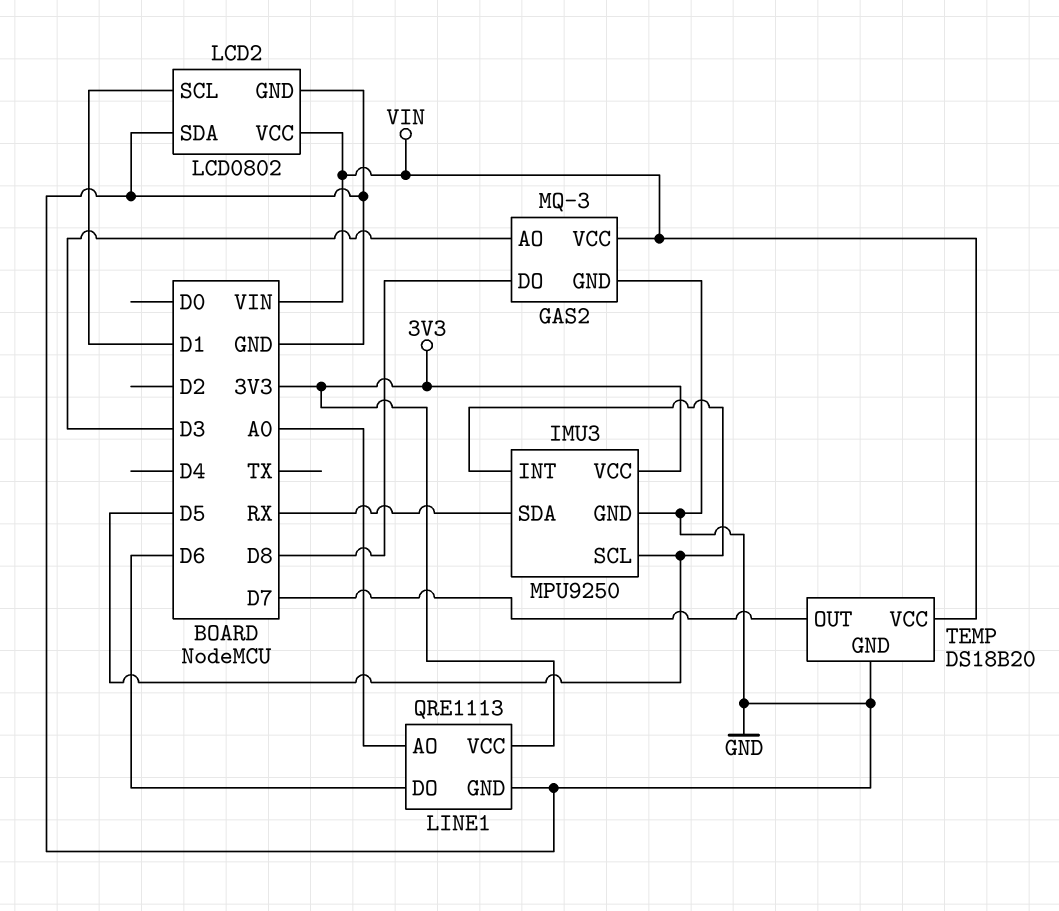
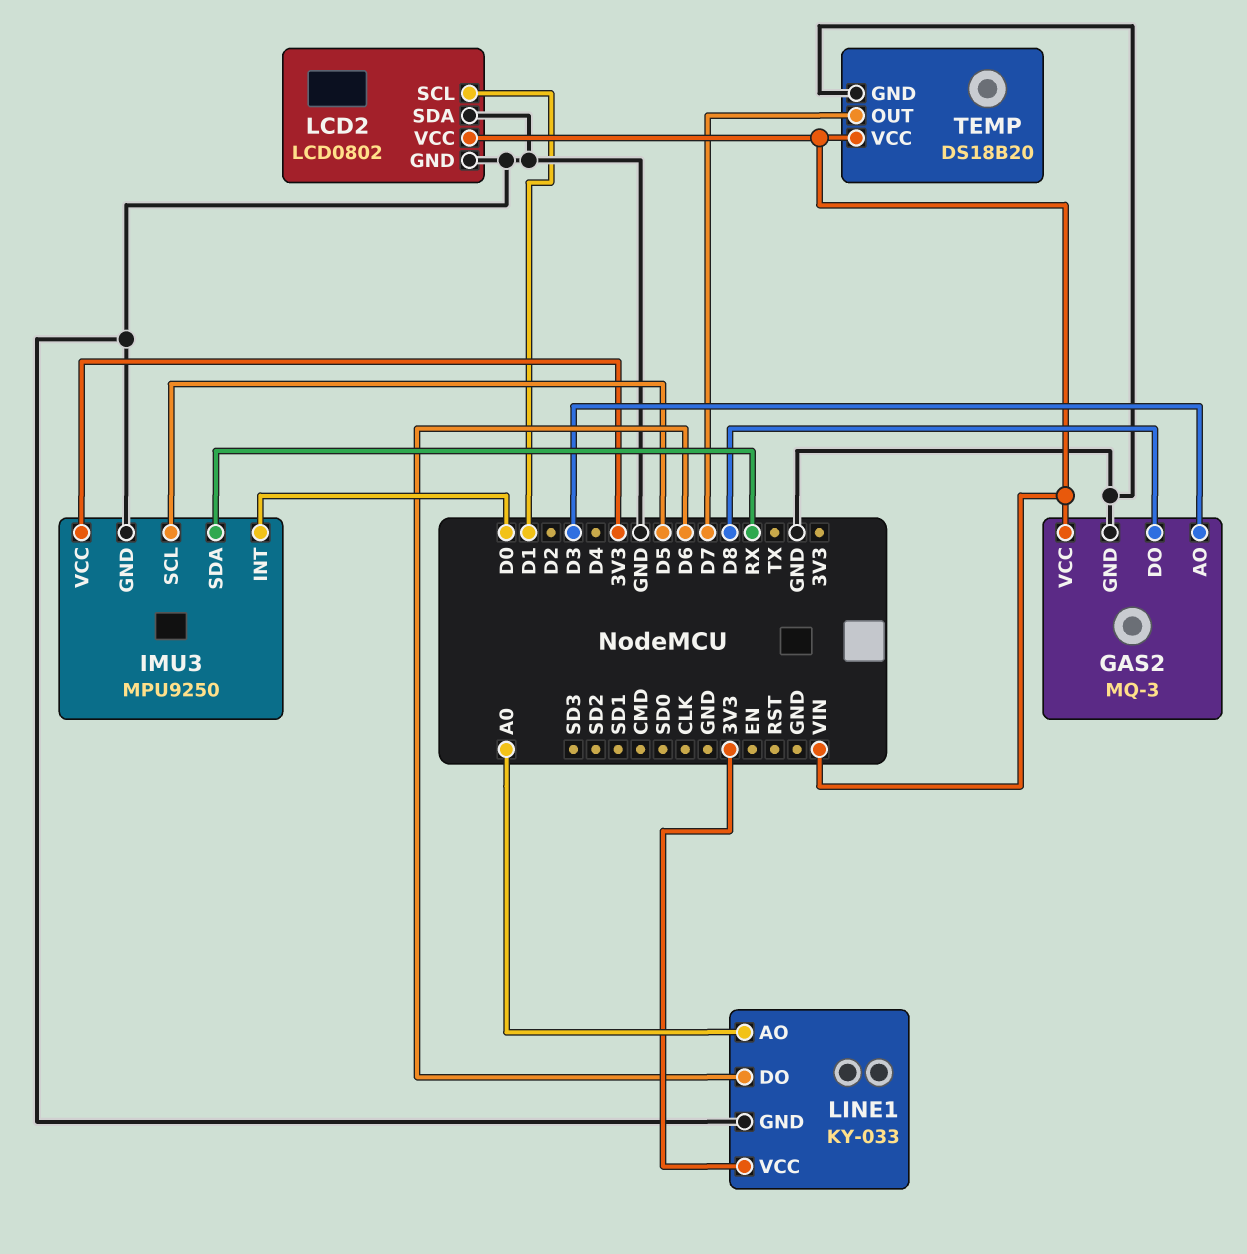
IMU3 pin INT: D5 -> D0
LINE1: QRE1113 -> KY-033

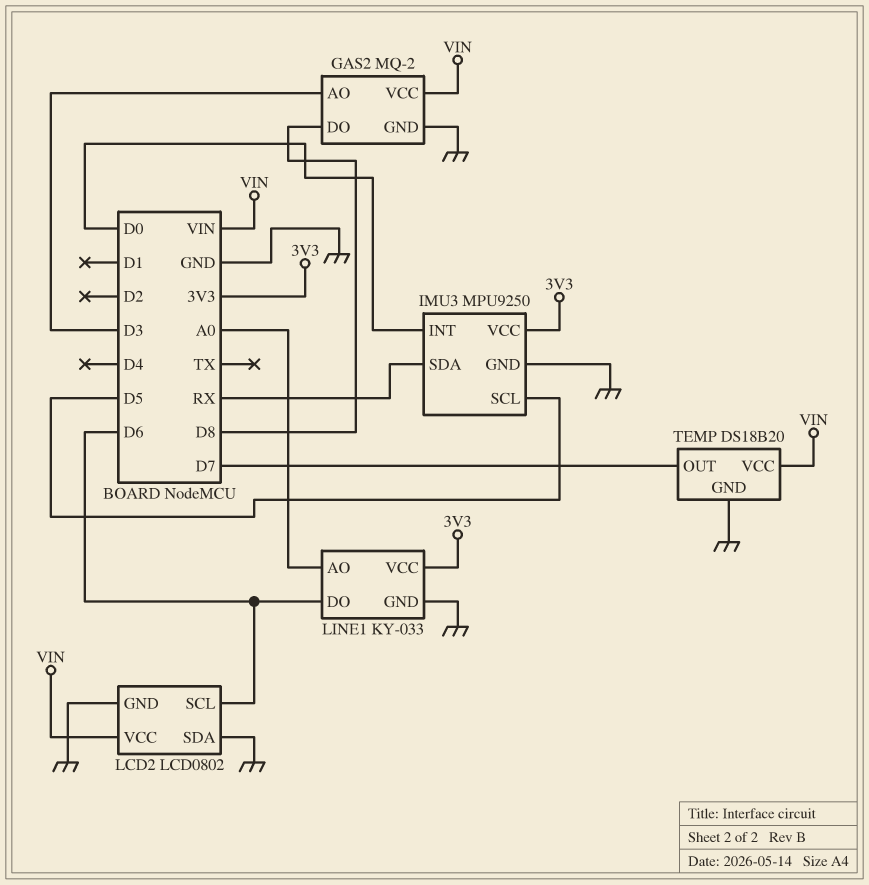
GAS2: MQ-3 -> MQ-2
LCD2 pin SCL: D1 -> D6

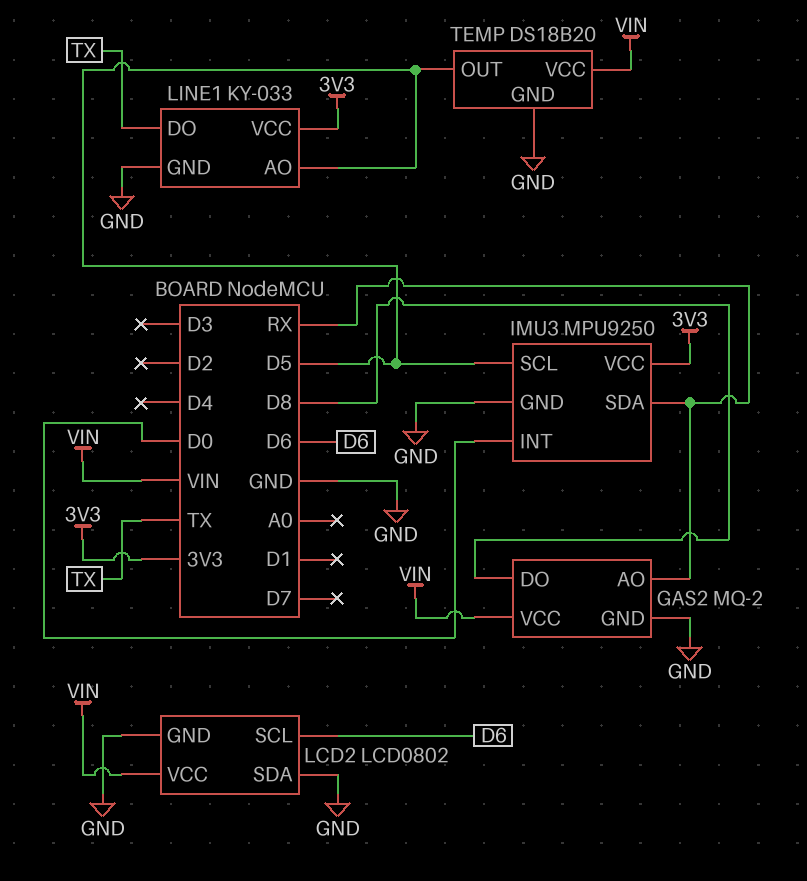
GAS2 pin AO: D3 -> RX
LINE1 pin AO: A0 -> D5
LINE1 pin DO: D6 -> TX
TEMP pin OUT: D7 -> D5

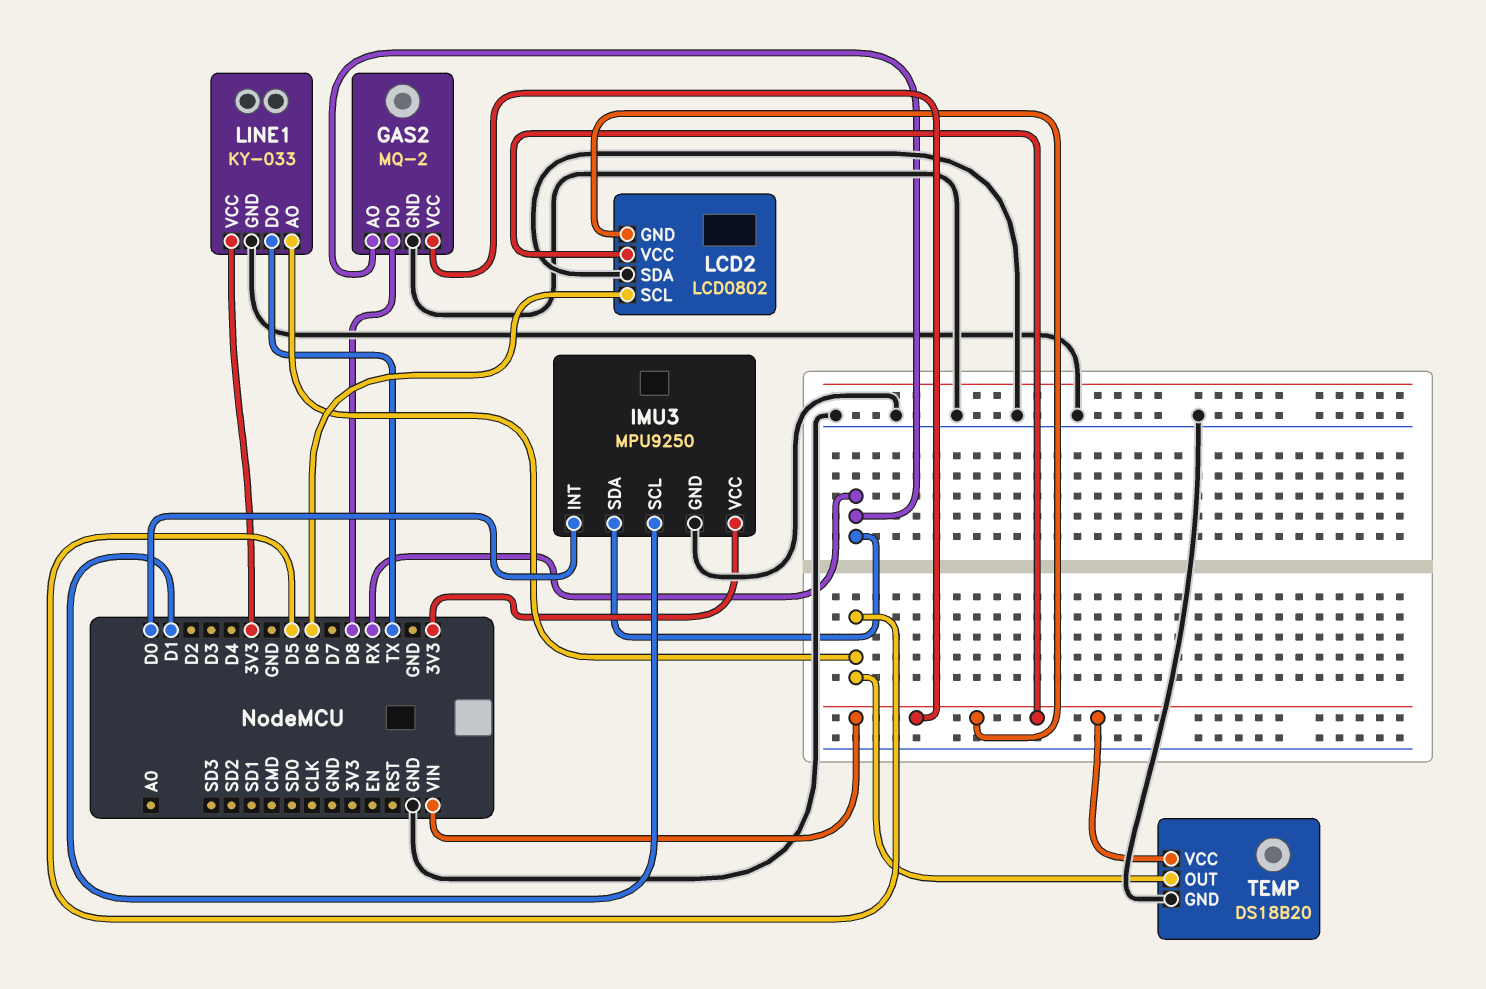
IMU3 pin SCL: D5 -> D1
LCD2 pin GND: GND -> VIN

